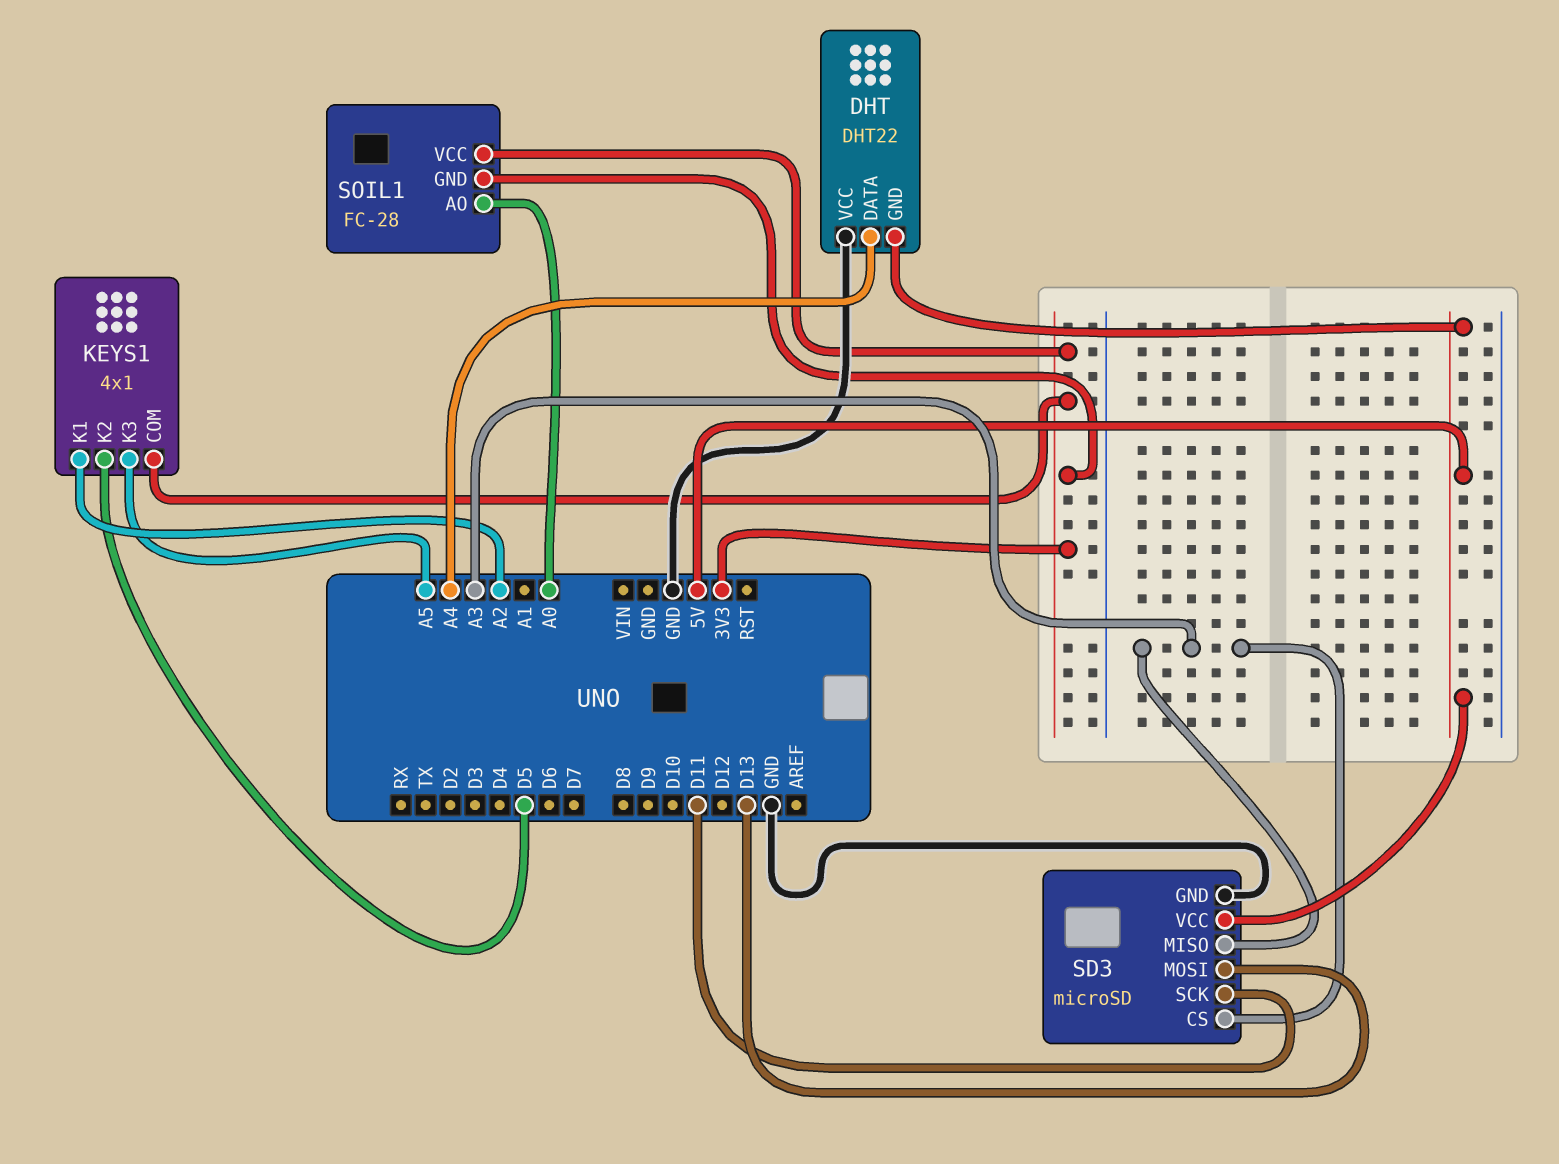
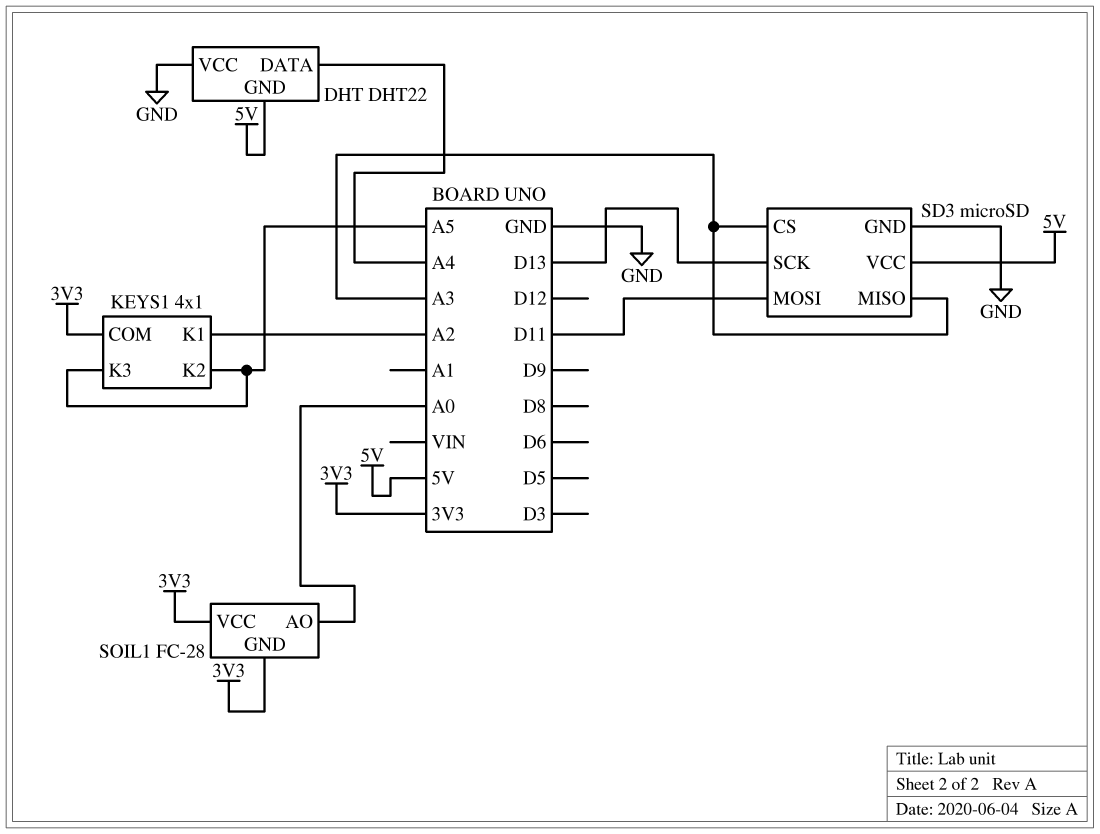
KEYS1 pin K2: D5 -> A5
SD3 pin MOSI: D13 -> D11
SD3 pin SCK: D11 -> D13

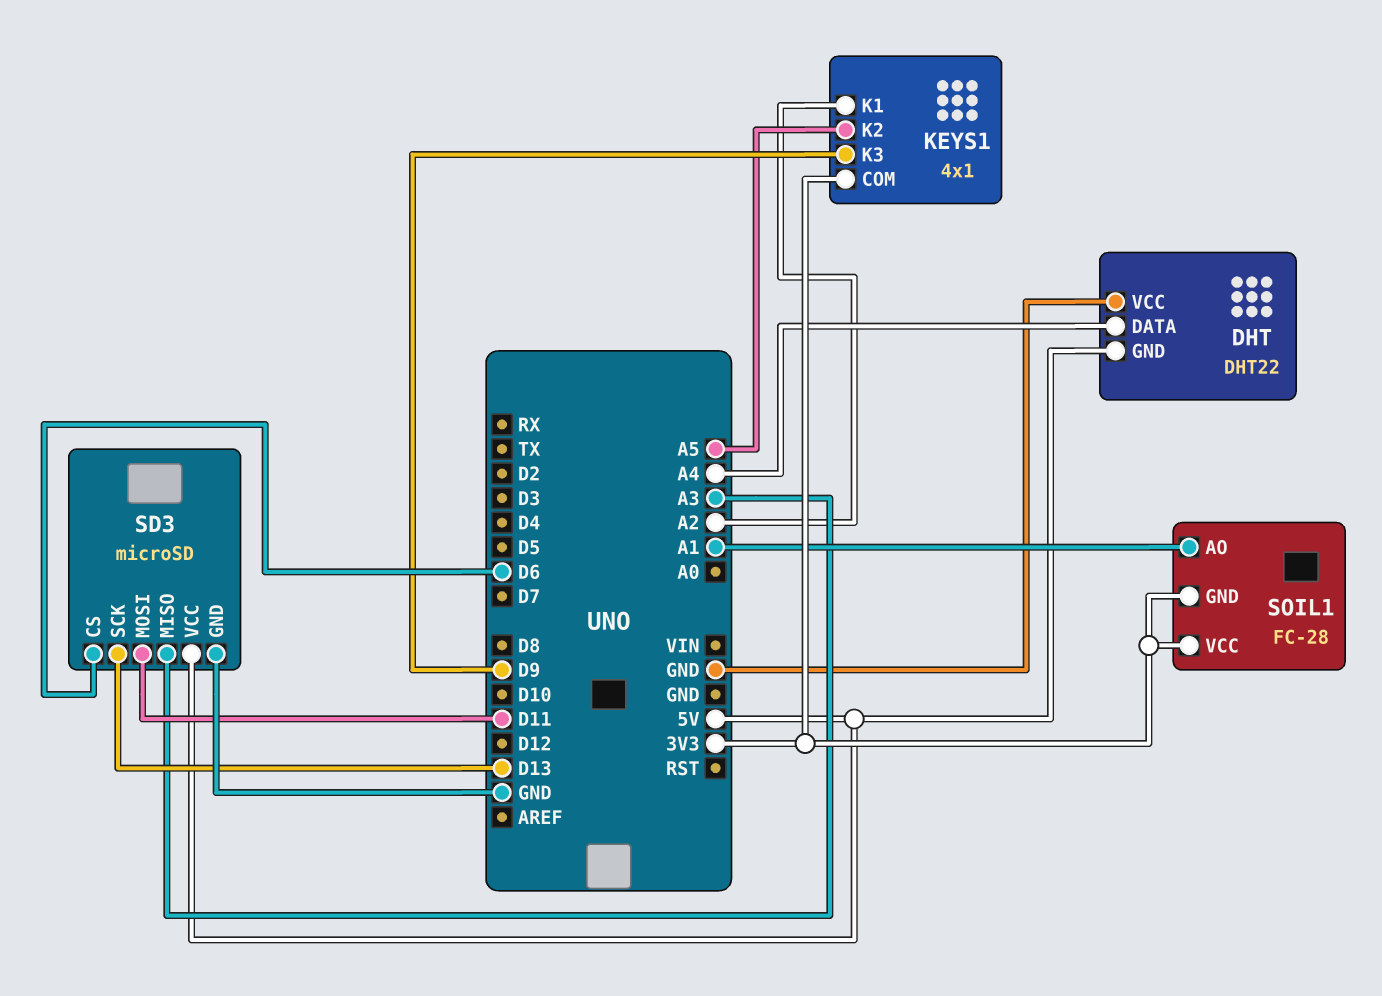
KEYS1 pin K3: A5 -> D9
SD3 pin CS: A3 -> D6
SOIL1 pin AO: A0 -> A1

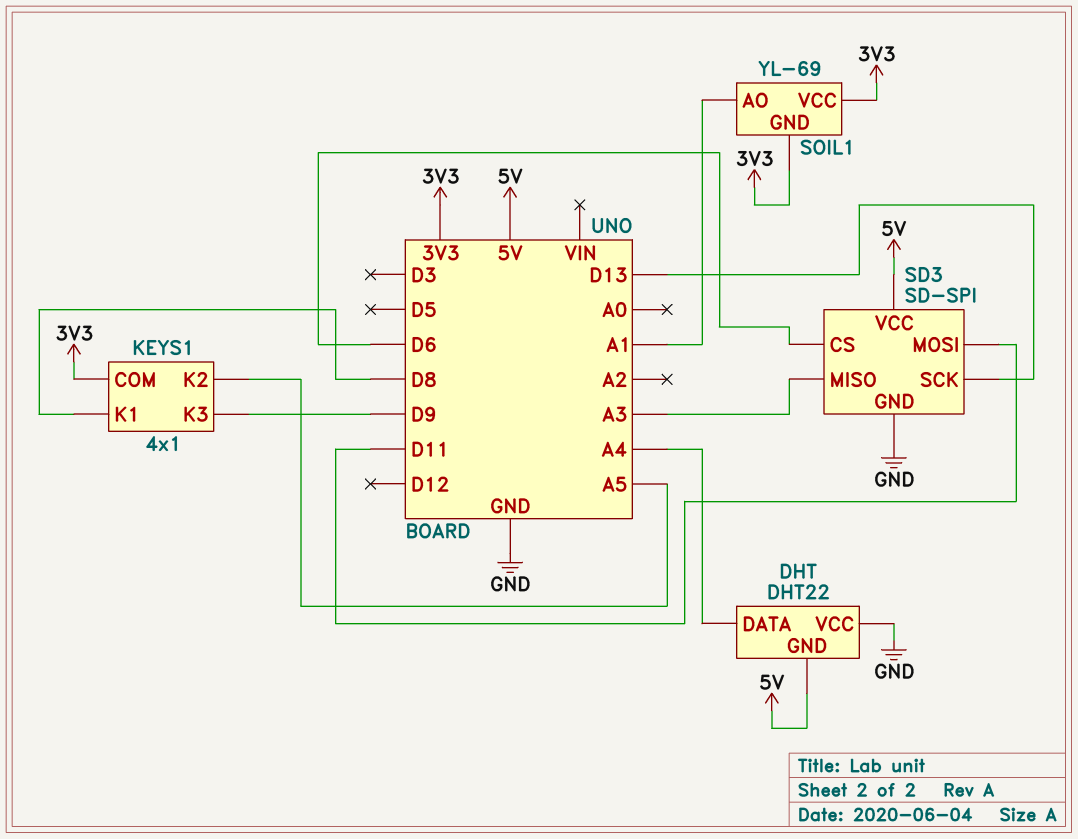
KEYS1 pin K1: A2 -> D8
SD3: microSD -> SD-SPI
SOIL1: FC-28 -> YL-69

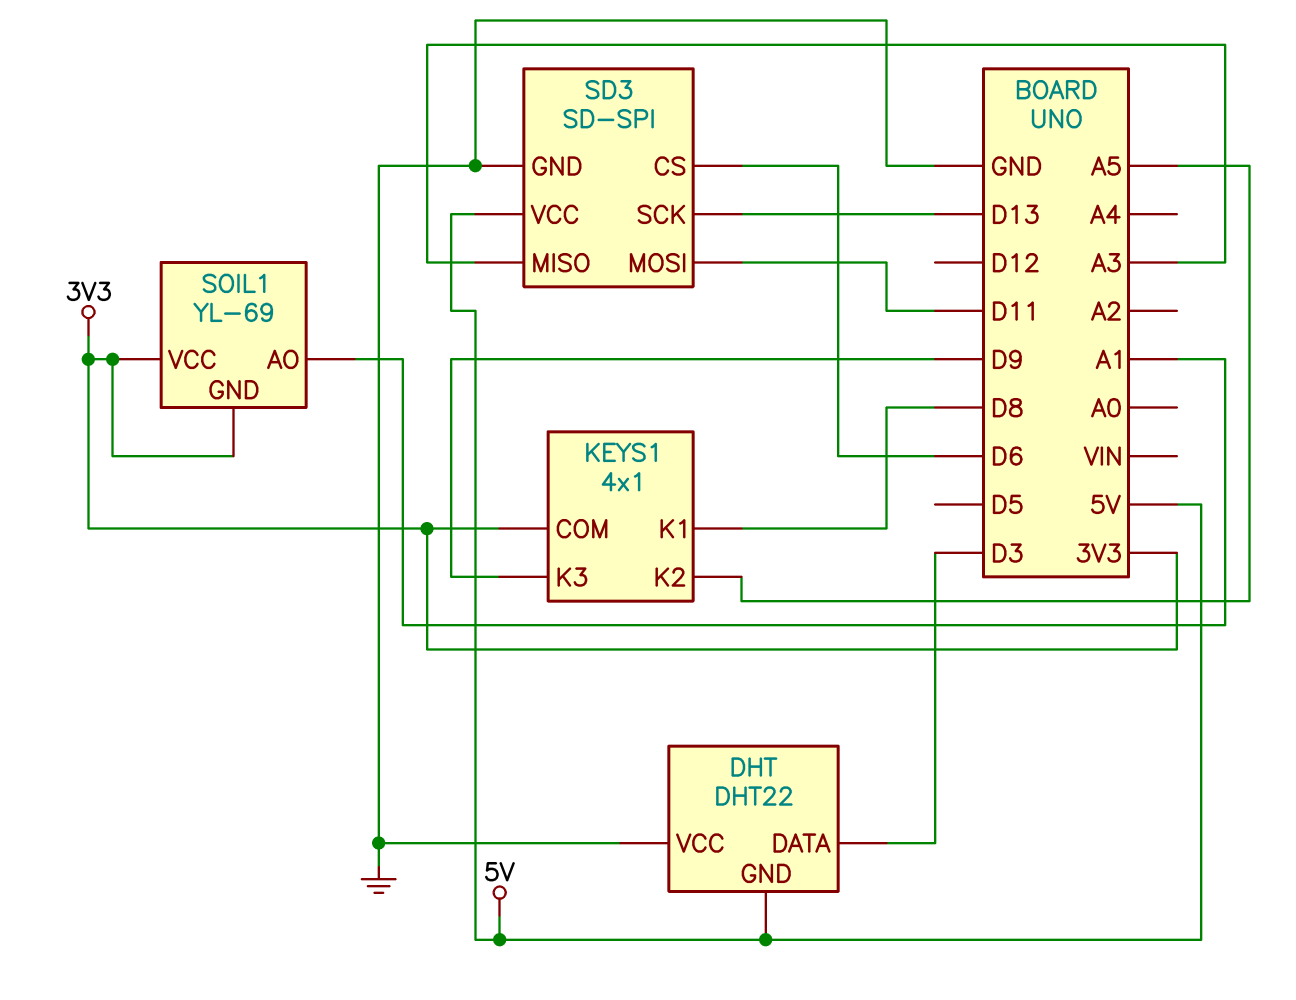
DHT pin DATA: A4 -> D3

